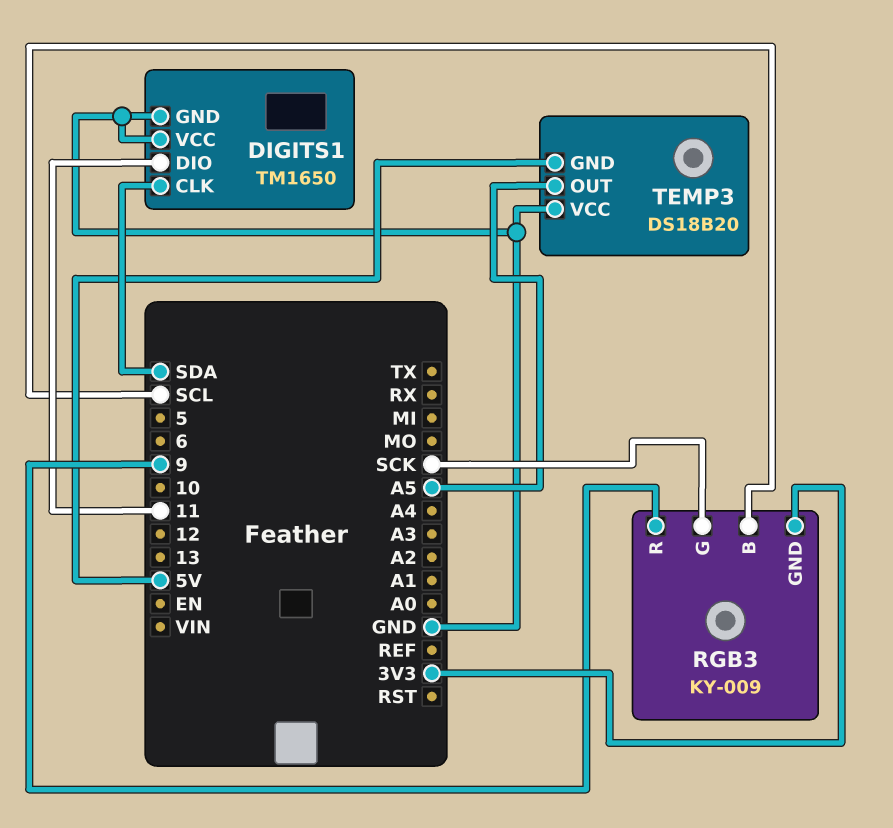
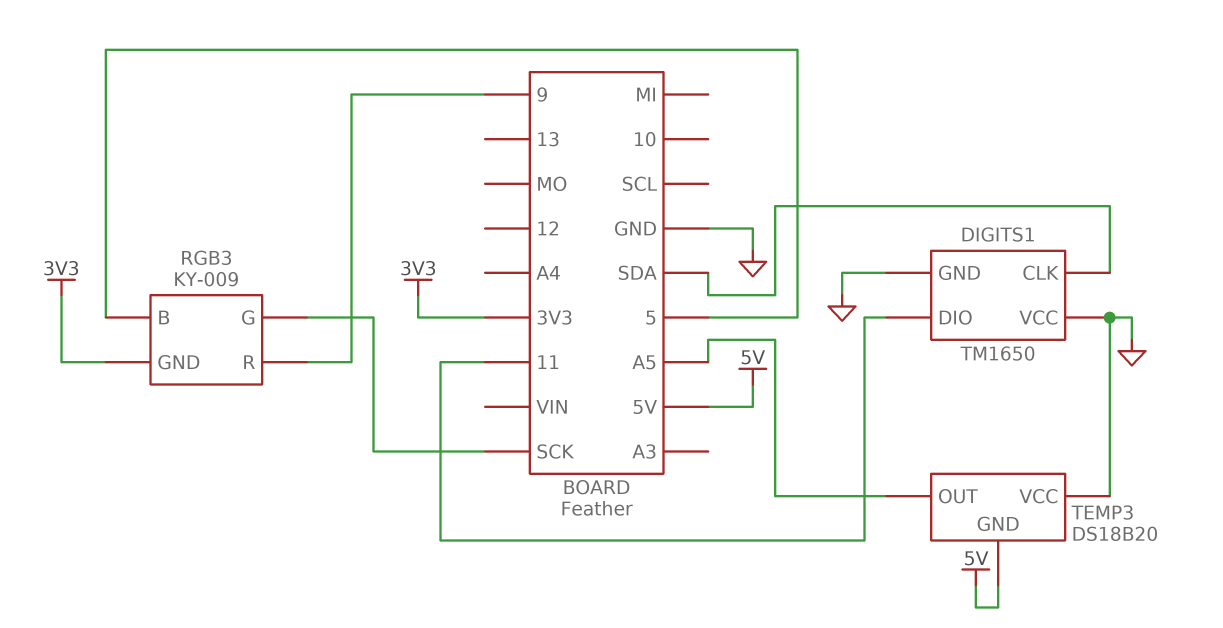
RGB3 pin B: SCL -> 5

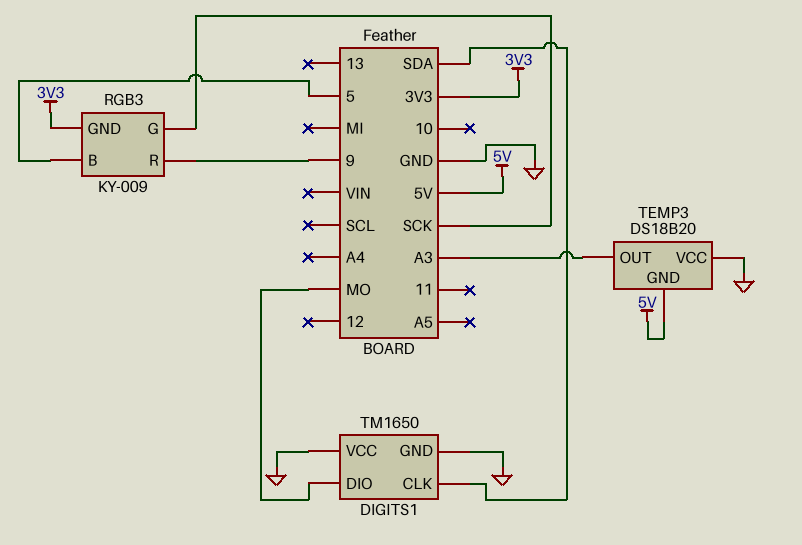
DIGITS1 pin DIO: 11 -> MO
TEMP3 pin OUT: A5 -> A3

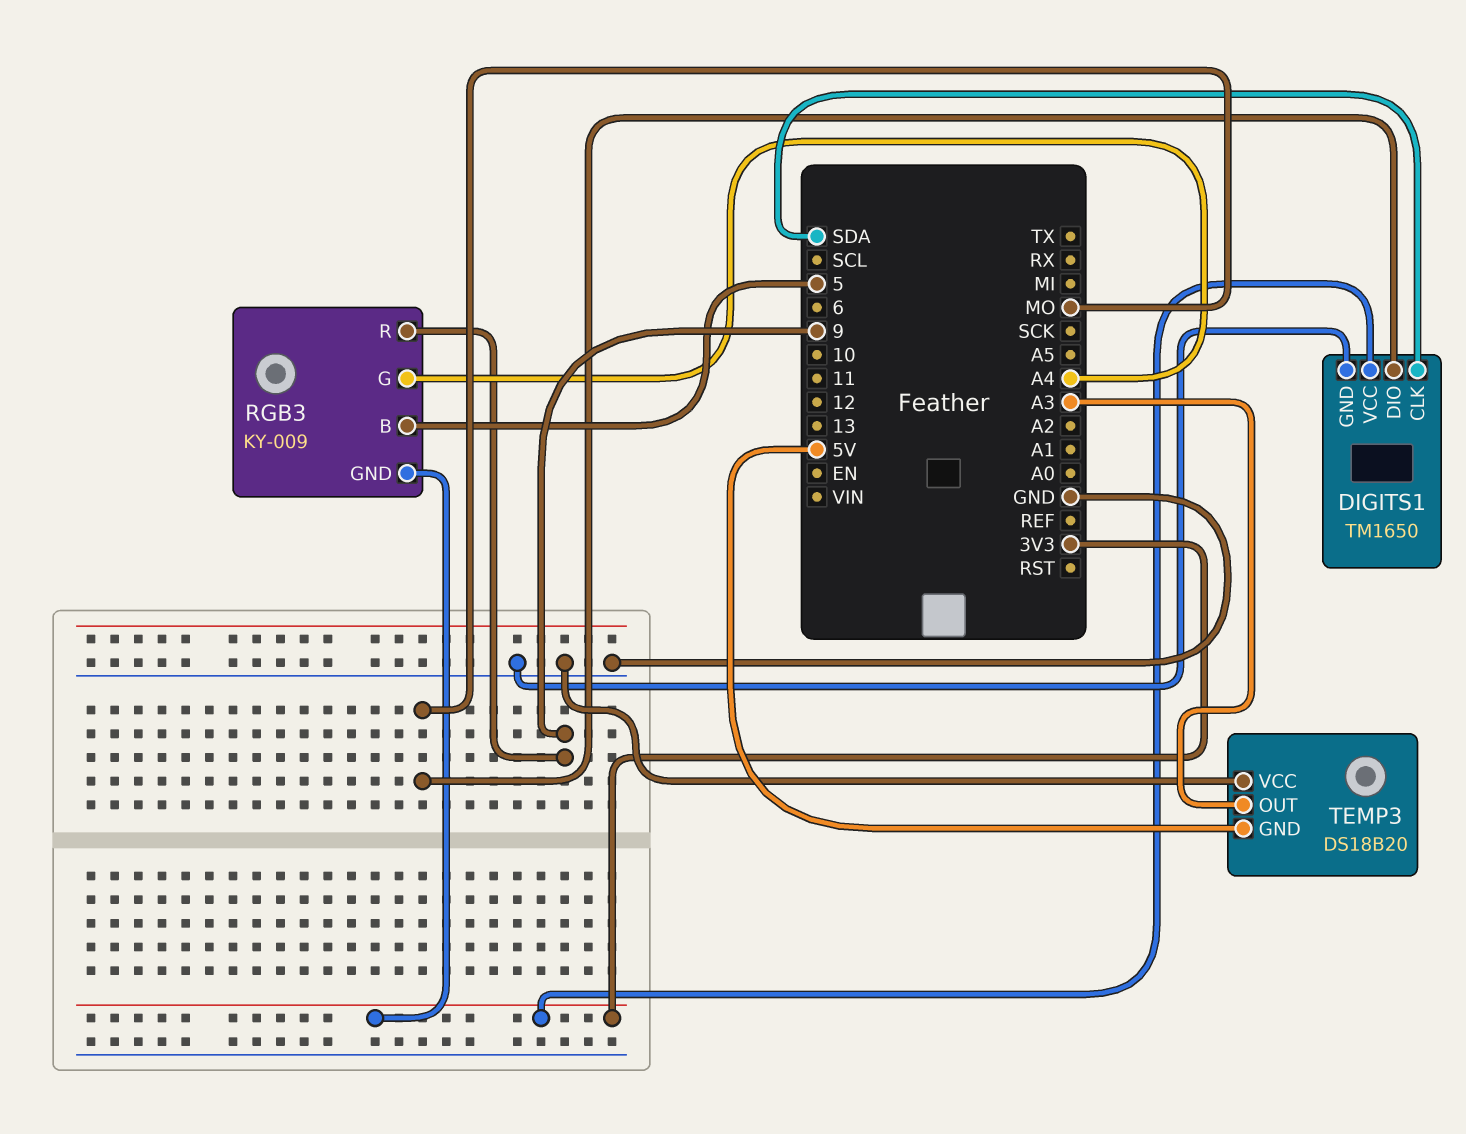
DIGITS1 pin VCC: GND -> 3V3
RGB3 pin G: SCK -> A4

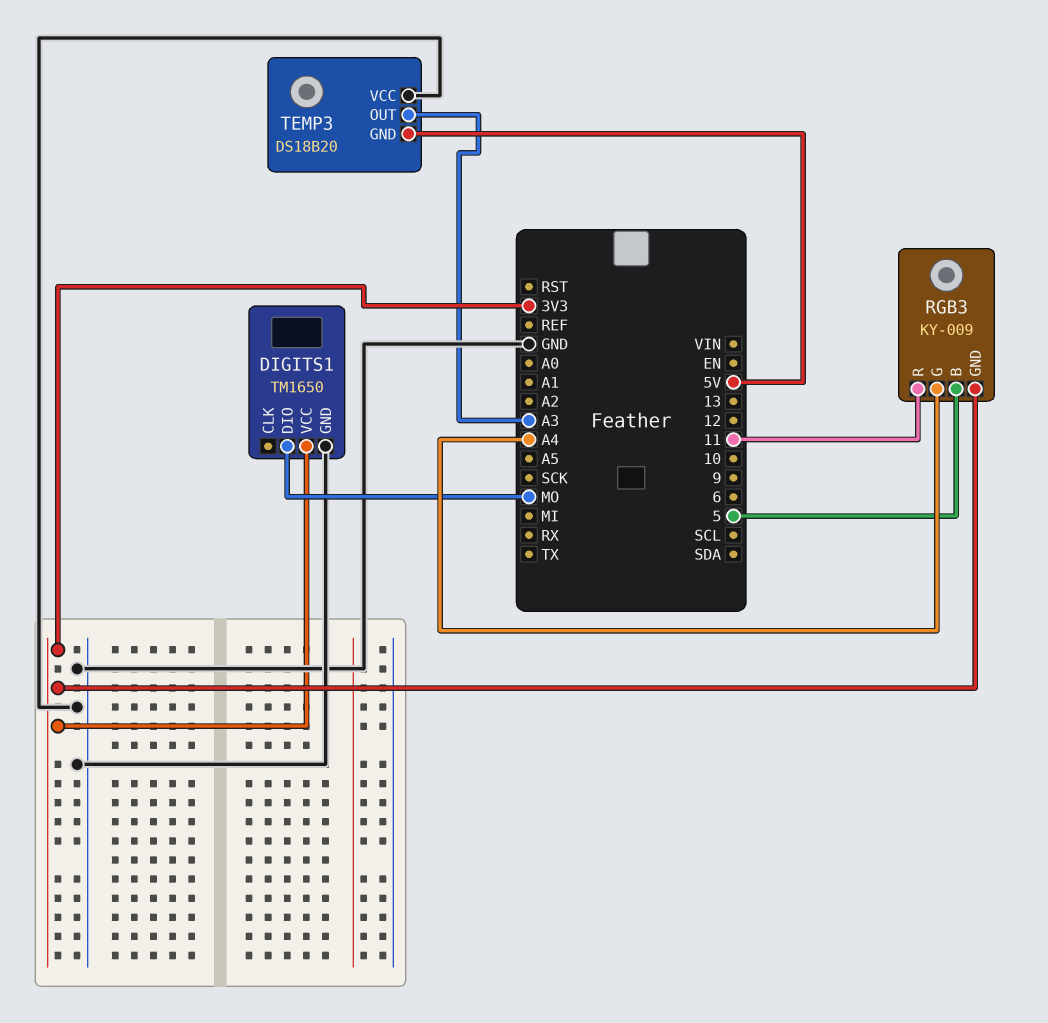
DIGITS1 pin CLK: SDA -> none
RGB3 pin R: 9 -> 11

